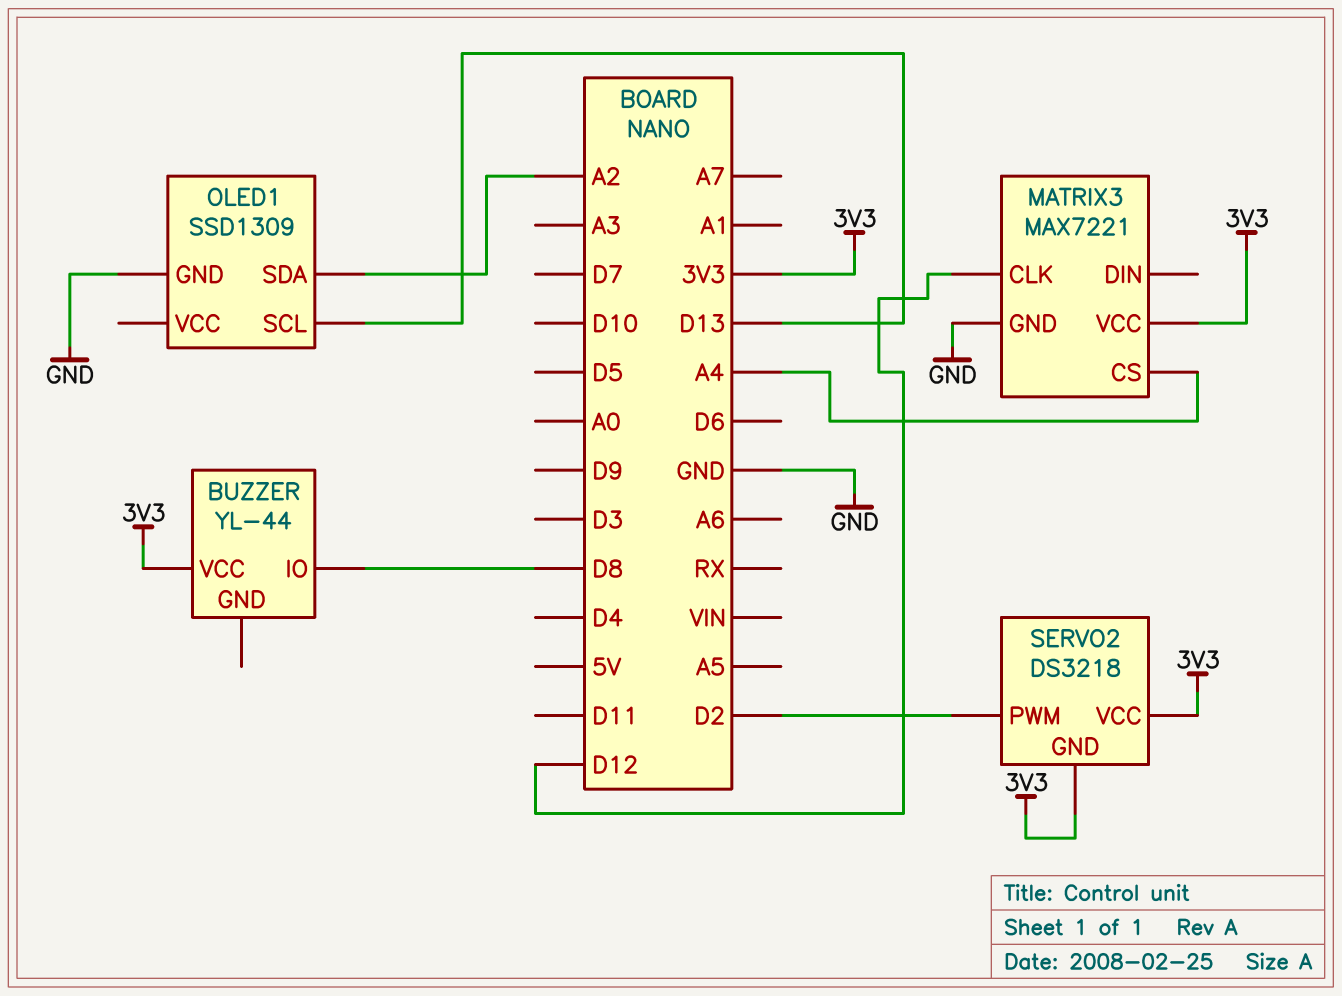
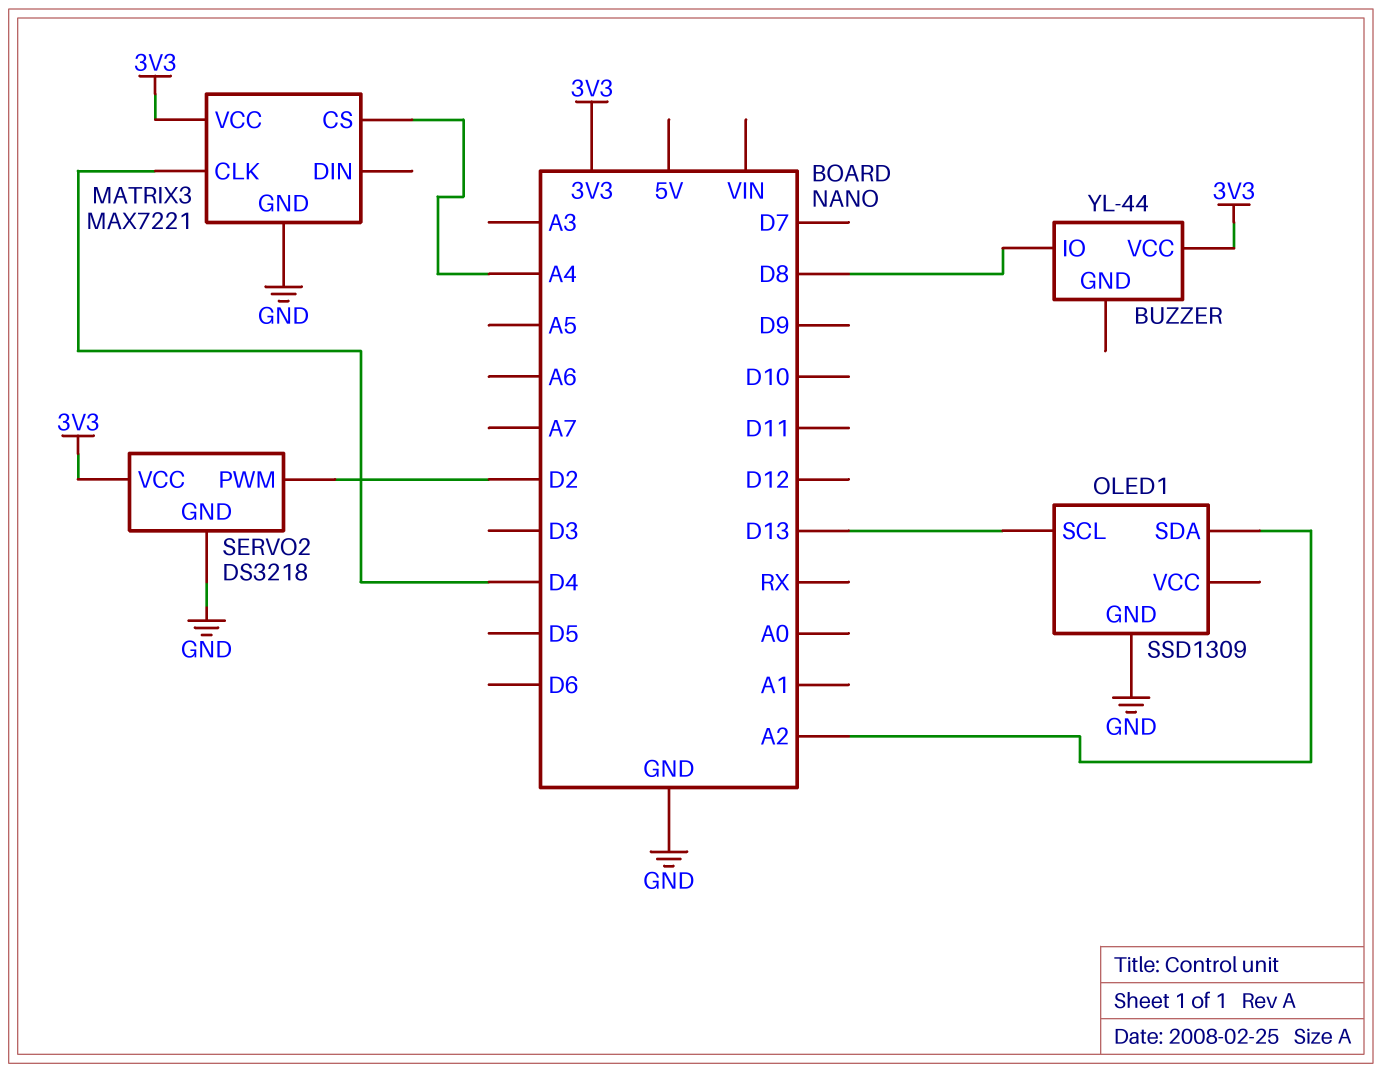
MATRIX3 pin CLK: D12 -> D4
SERVO2 pin GND: 3V3 -> GND

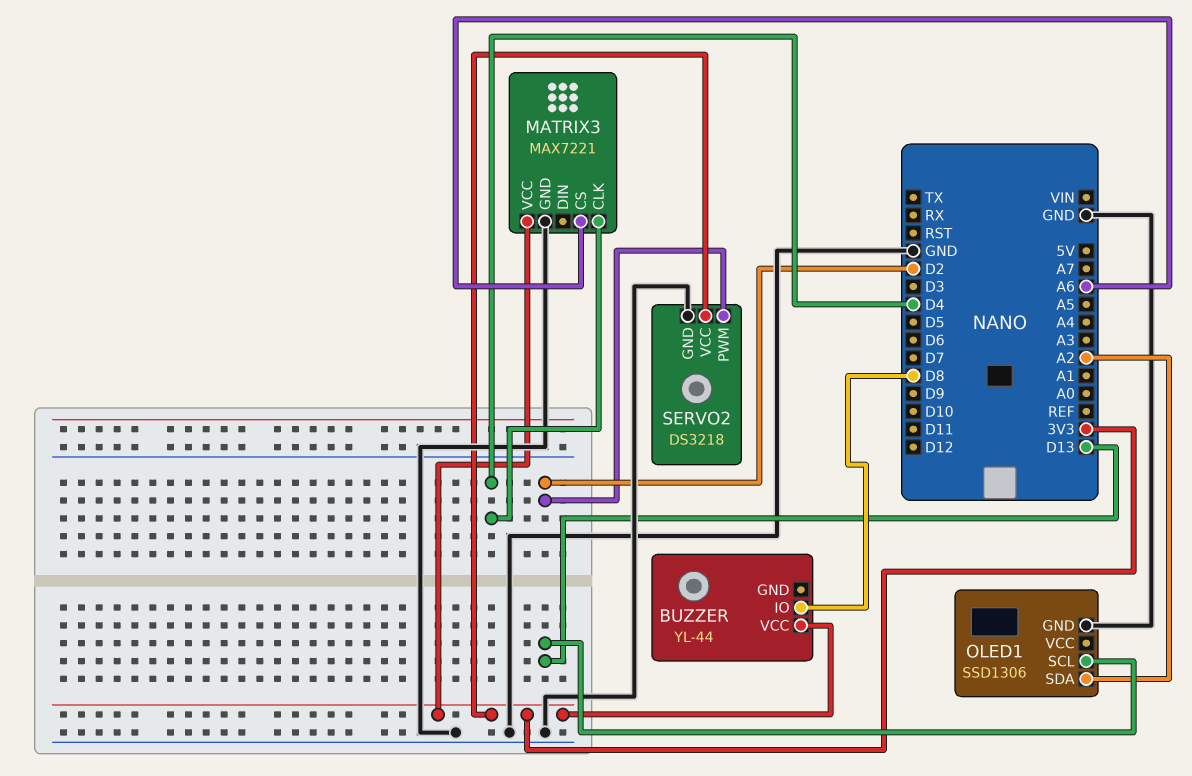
MATRIX3 pin CS: A4 -> A6
OLED1: SSD1309 -> SSD1306

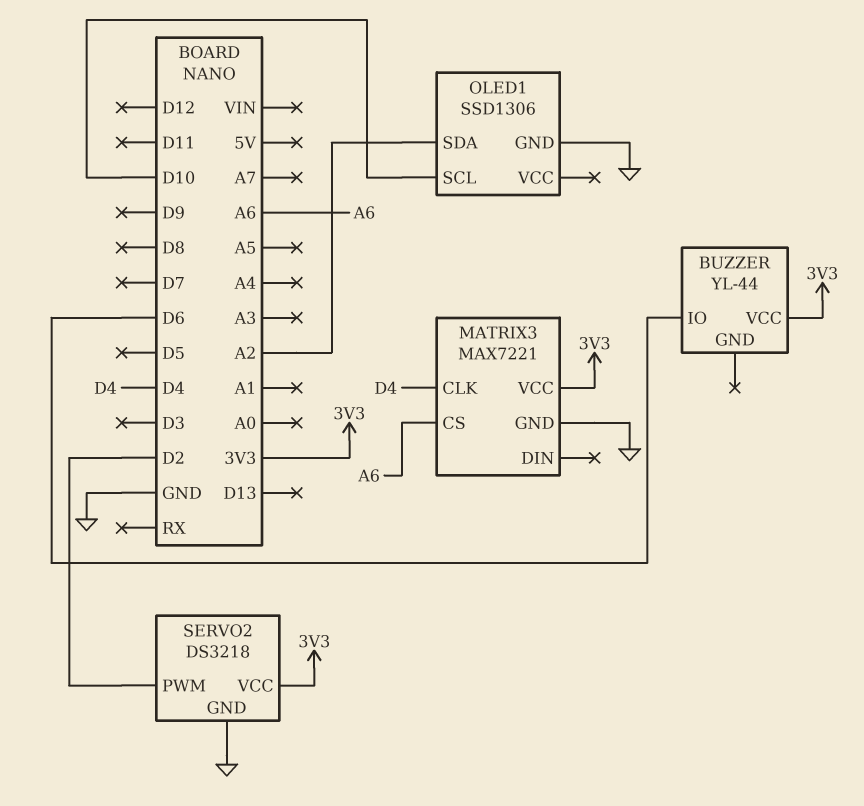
BUZZER pin IO: D8 -> D6
OLED1 pin SCL: D13 -> D10

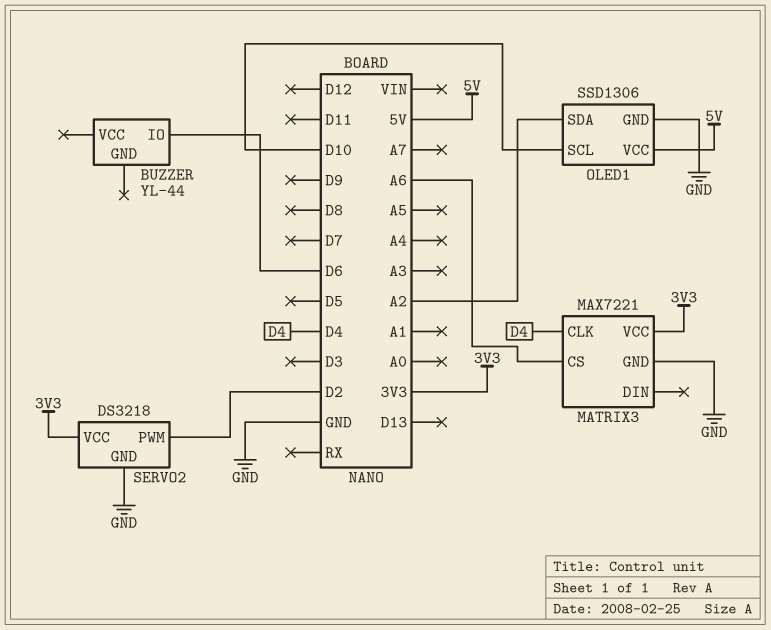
BUZZER pin VCC: 3V3 -> none
OLED1 pin VCC: none -> 5V

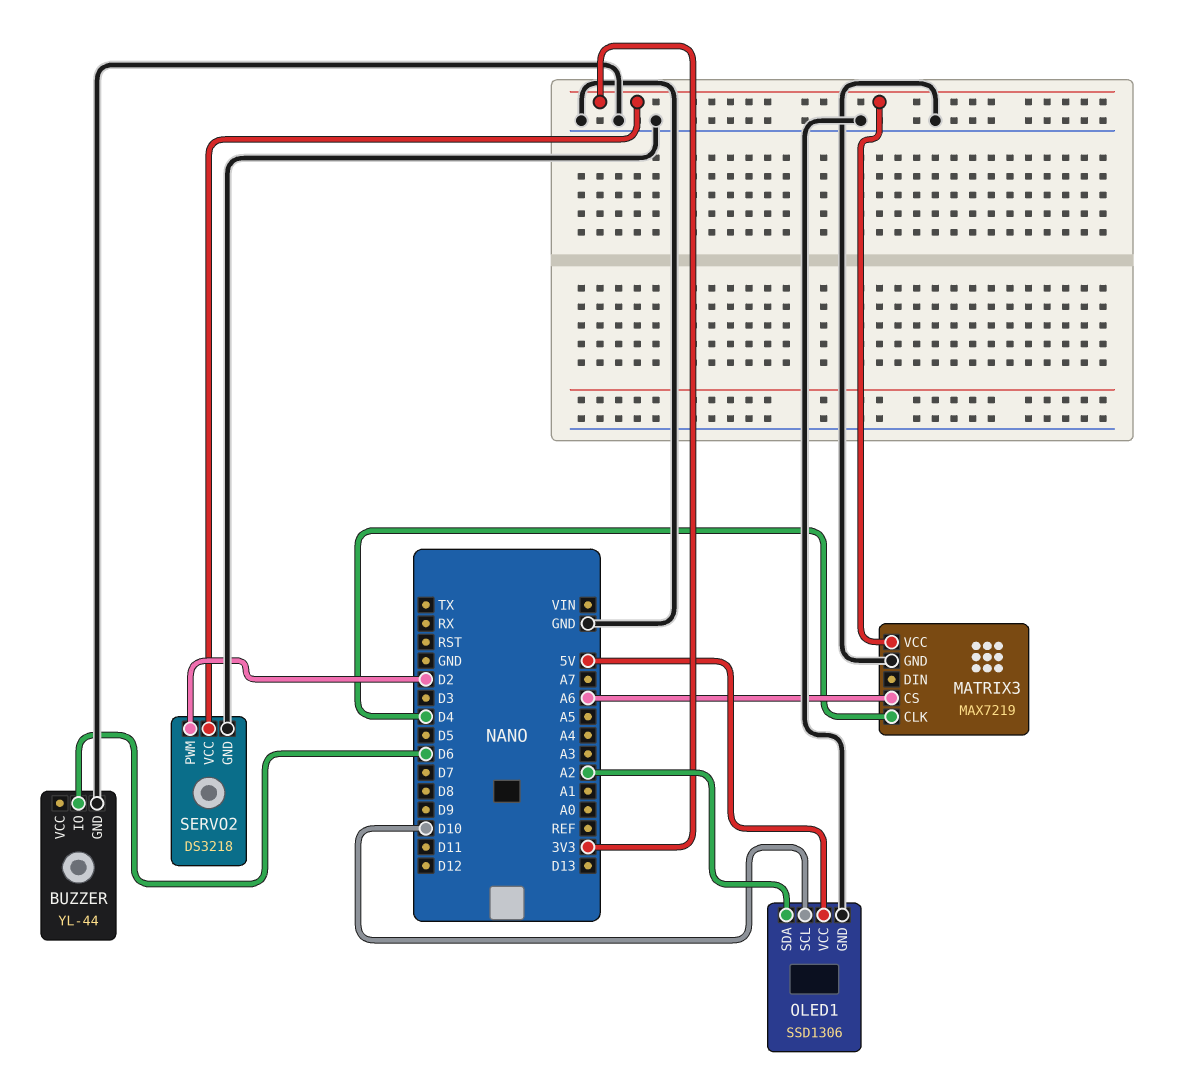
BUZZER pin GND: none -> GND
MATRIX3: MAX7221 -> MAX7219

